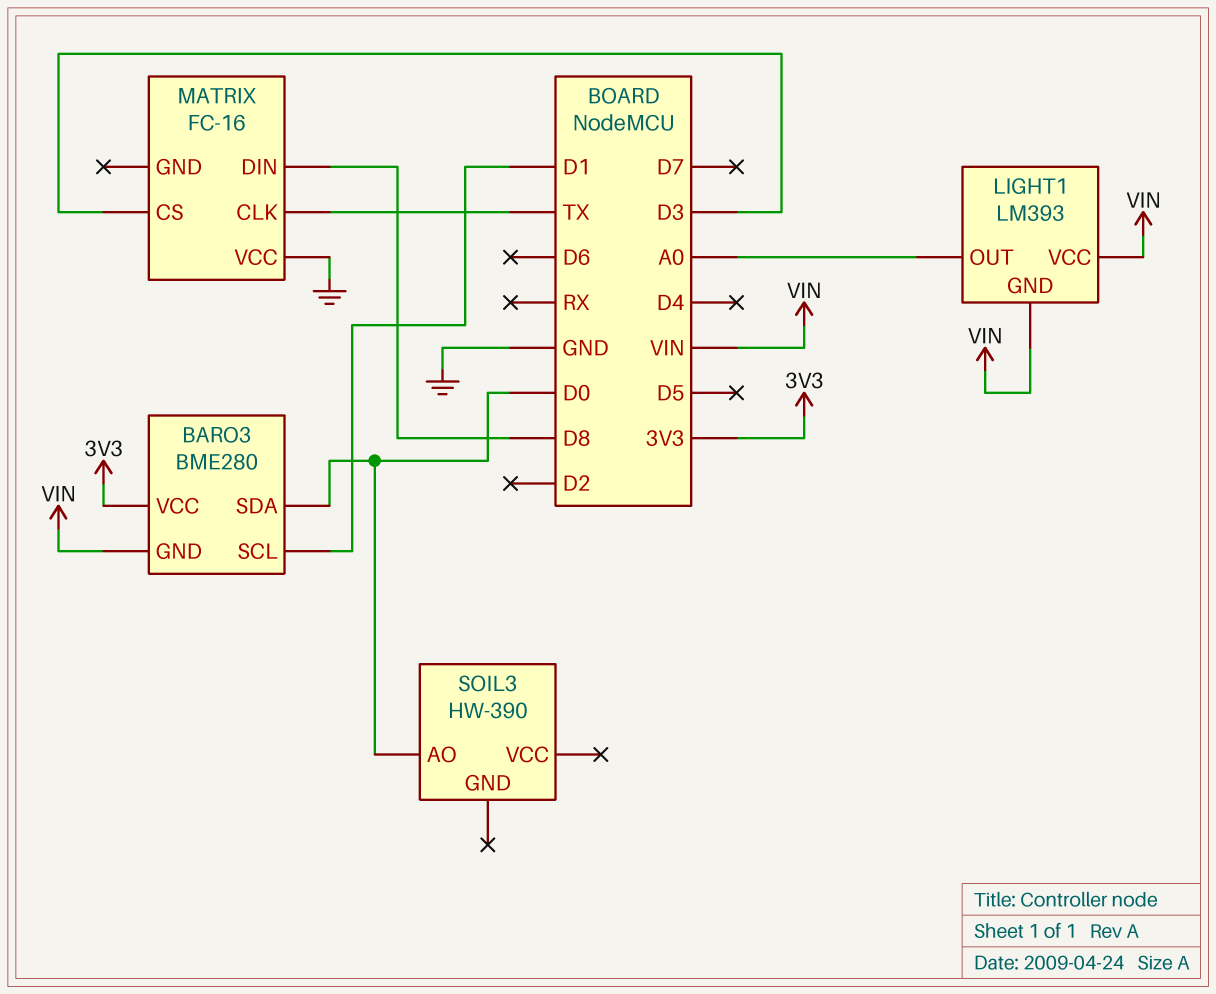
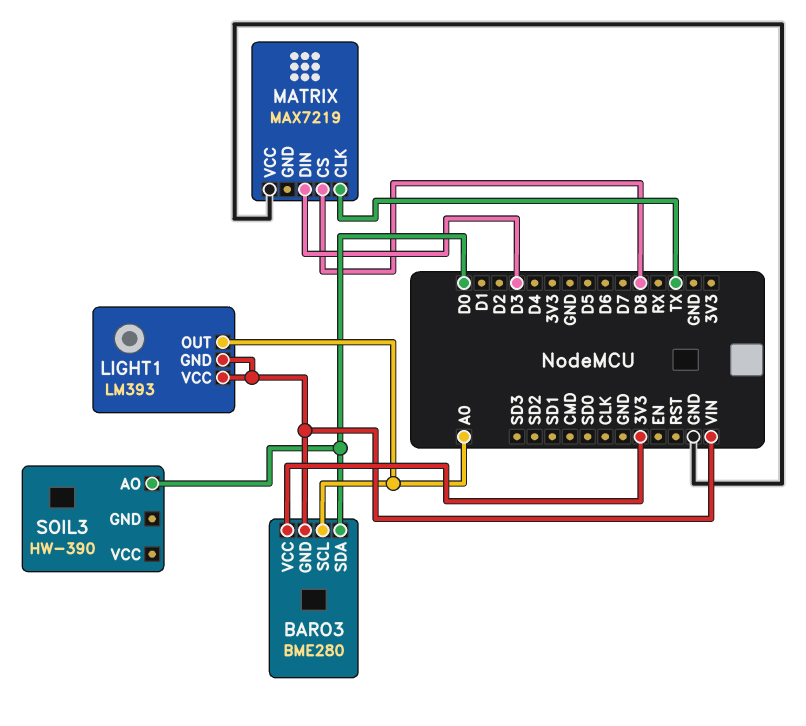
BARO3 pin SCL: D1 -> A0
MATRIX: FC-16 -> MAX7219
MATRIX pin CS: D3 -> D8
MATRIX pin DIN: D8 -> D3

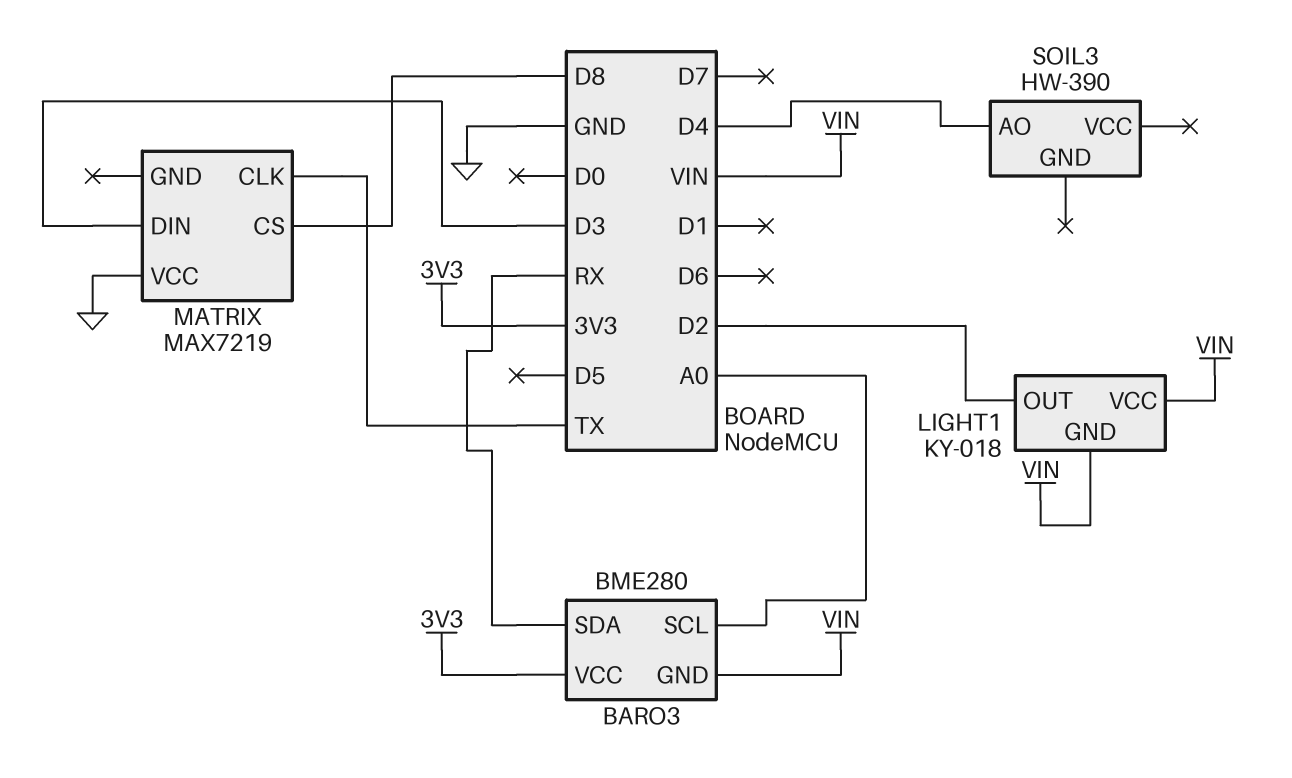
BARO3 pin SDA: D0 -> RX
LIGHT1: LM393 -> KY-018
LIGHT1 pin OUT: A0 -> D2
SOIL3 pin AO: D0 -> D4

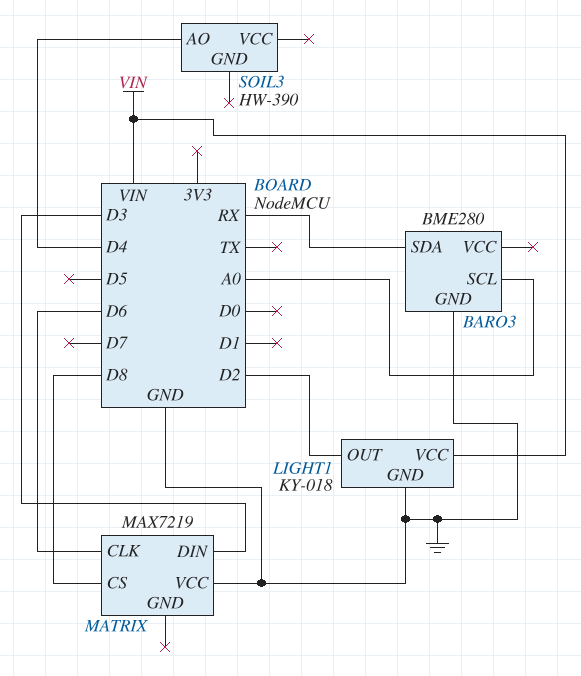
BARO3 pin GND: VIN -> GND
BARO3 pin VCC: 3V3 -> none
LIGHT1 pin GND: VIN -> GND
MATRIX pin CLK: TX -> D6

